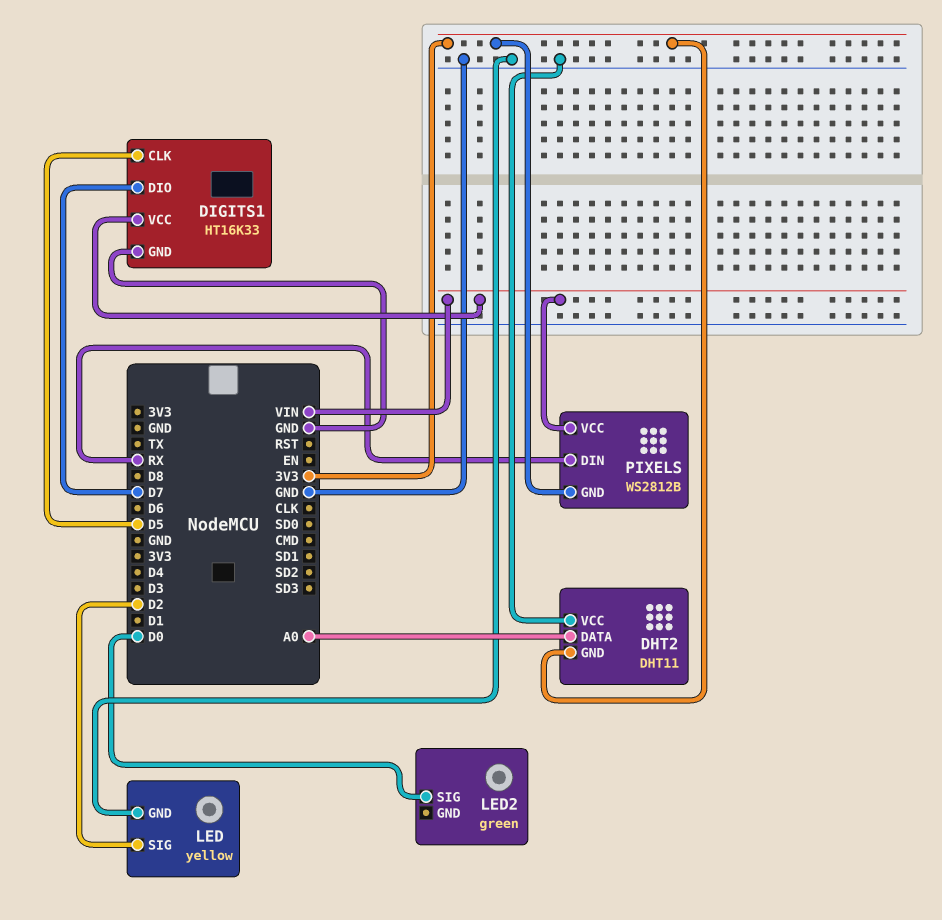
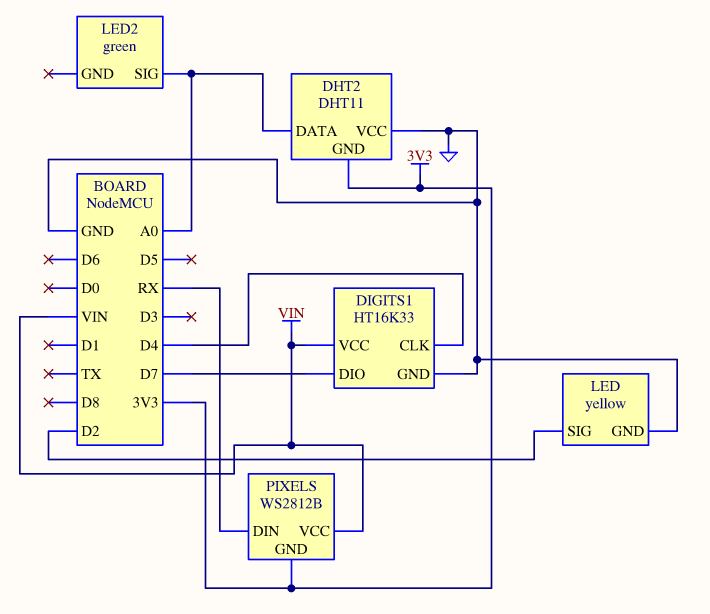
DIGITS1 pin CLK: D5 -> D4
LED2 pin SIG: D0 -> A0

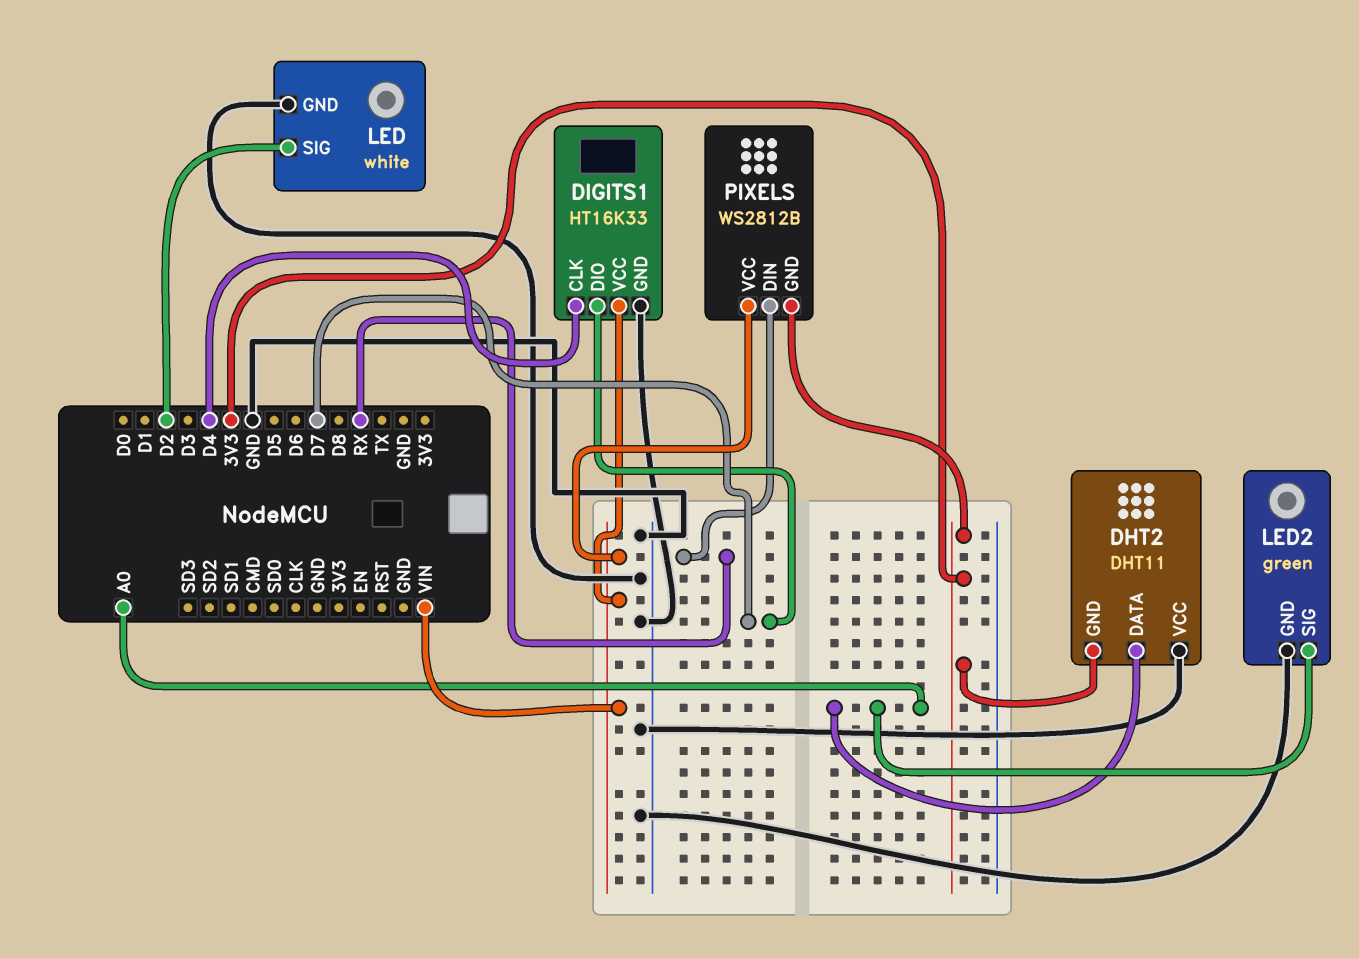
LED: yellow -> white
LED2 pin GND: none -> GND

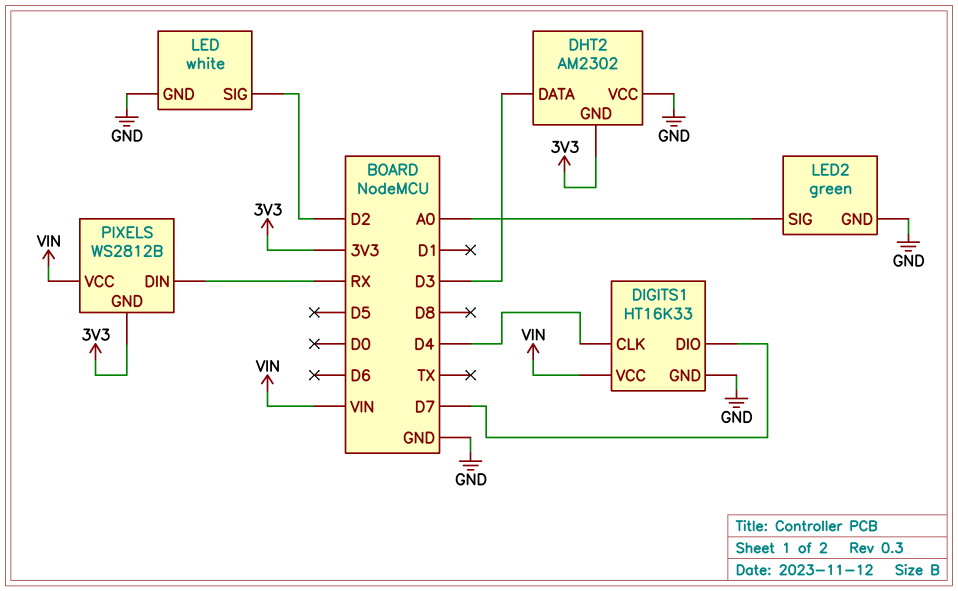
DHT2: DHT11 -> AM2302
DHT2 pin DATA: A0 -> D3

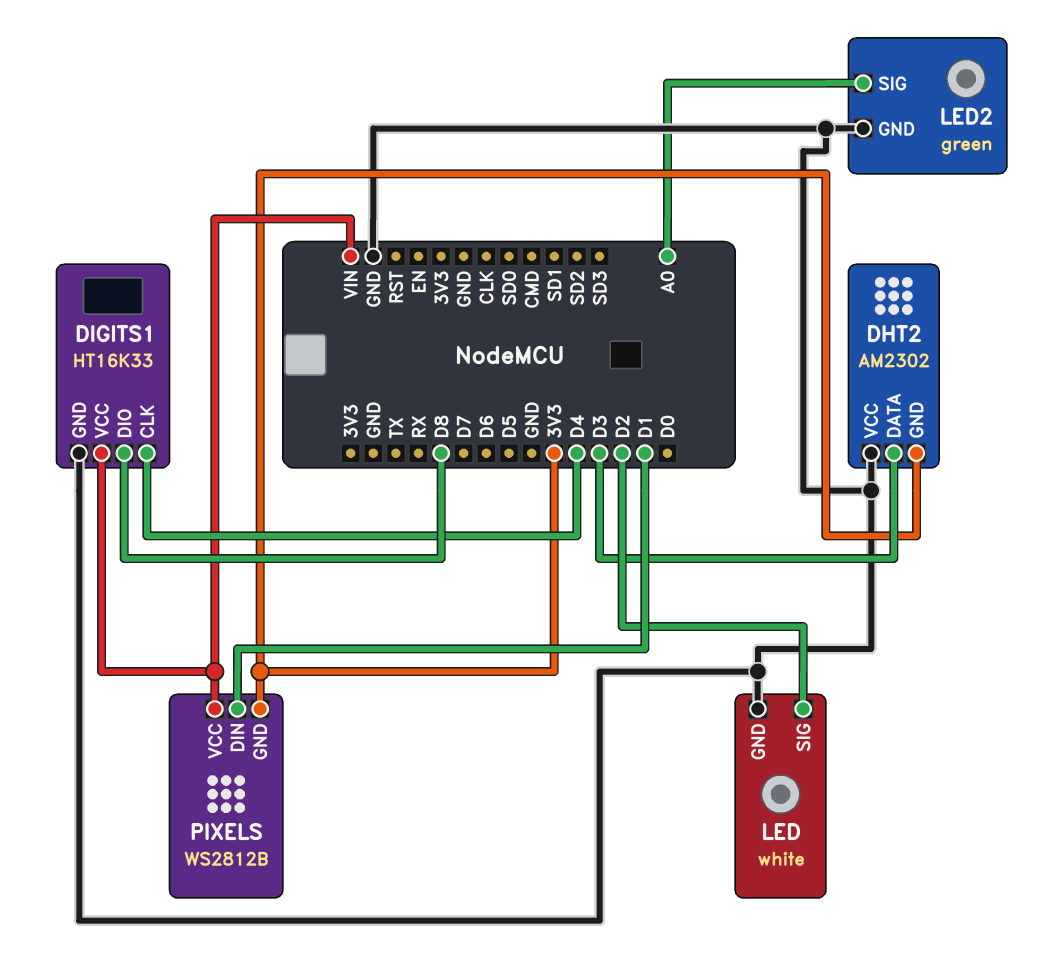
DIGITS1 pin DIO: D7 -> D8
PIXELS pin DIN: RX -> D1

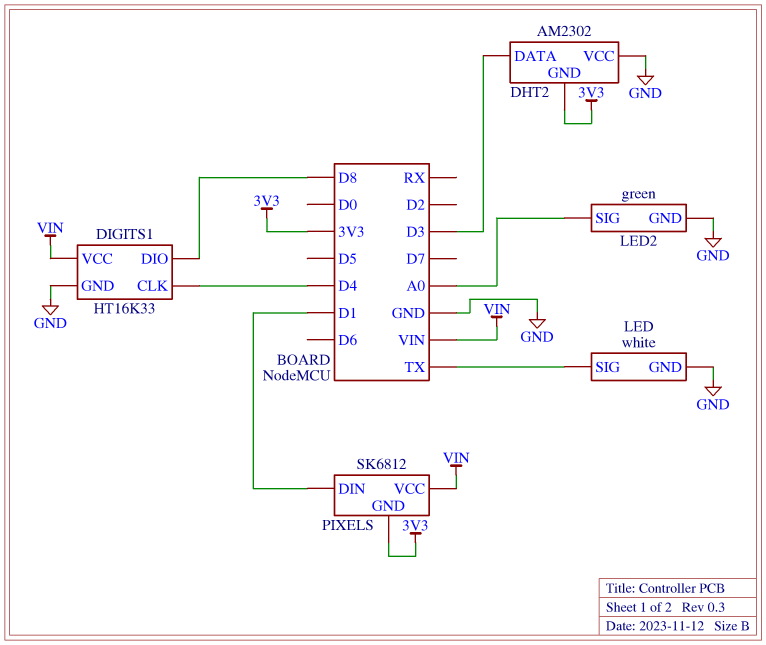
LED pin SIG: D2 -> TX
PIXELS: WS2812B -> SK6812

